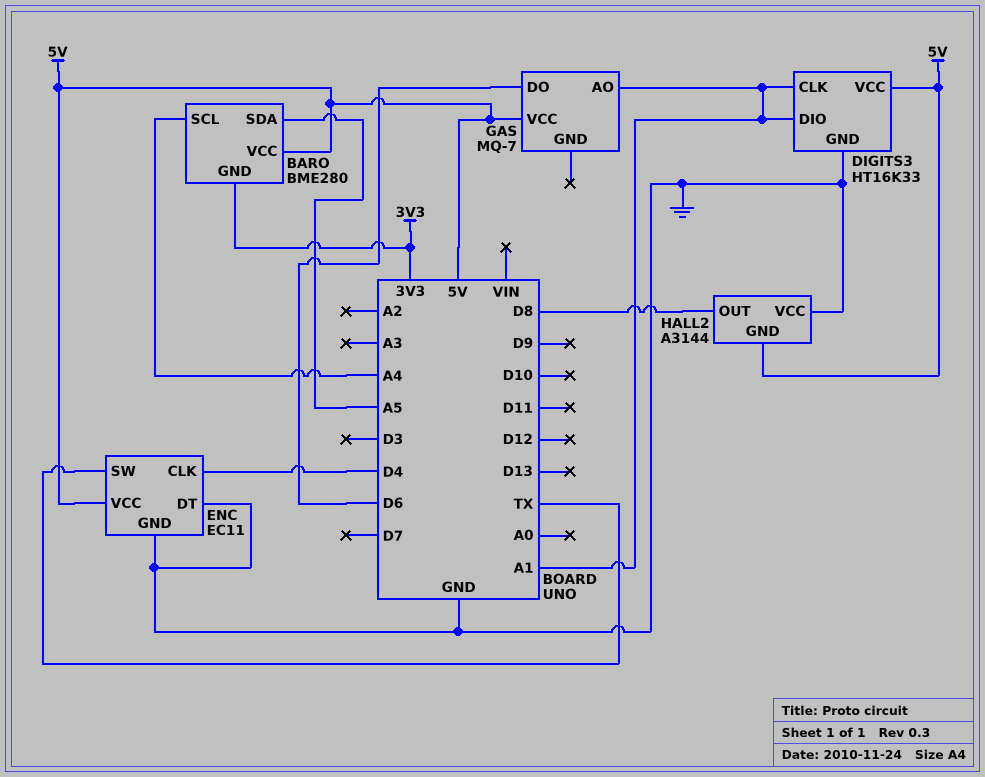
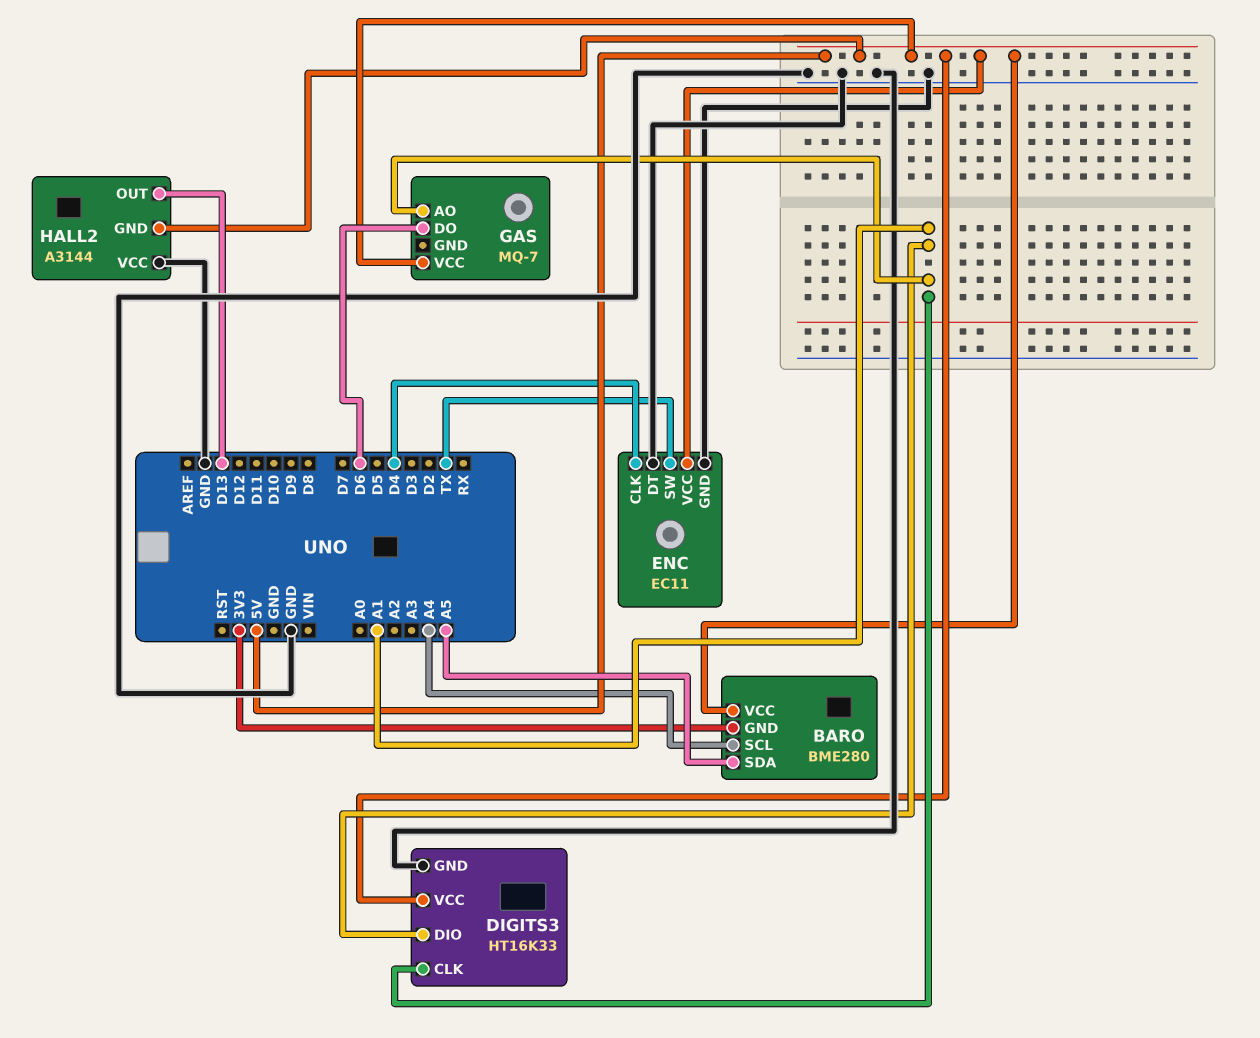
HALL2 pin OUT: D8 -> D13

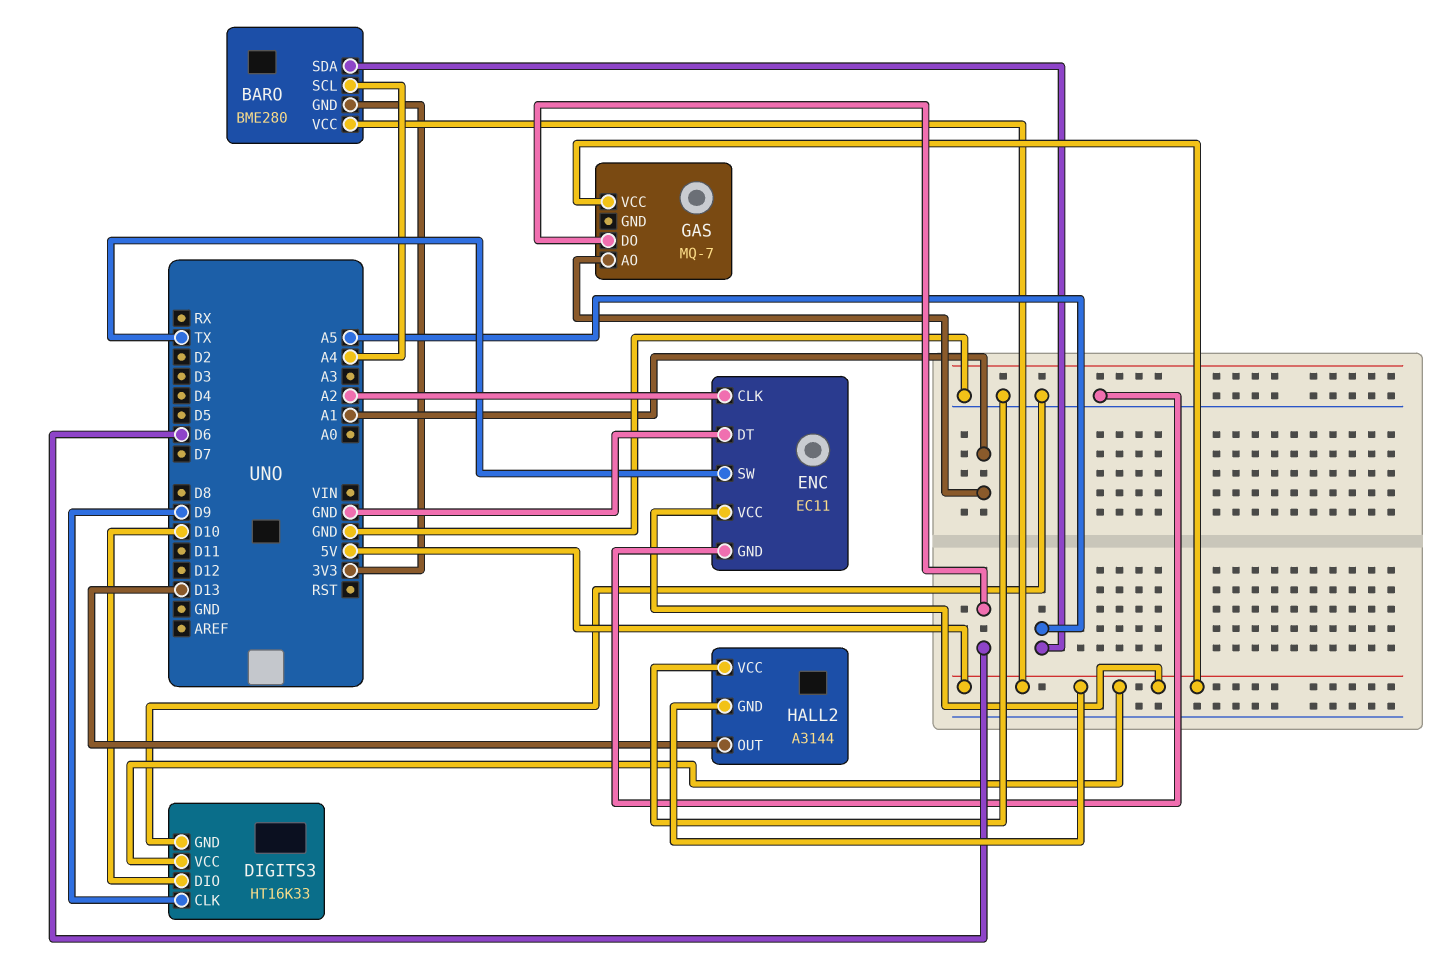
DIGITS3 pin CLK: A1 -> D9
DIGITS3 pin DIO: A1 -> D10
ENC pin CLK: D4 -> A2

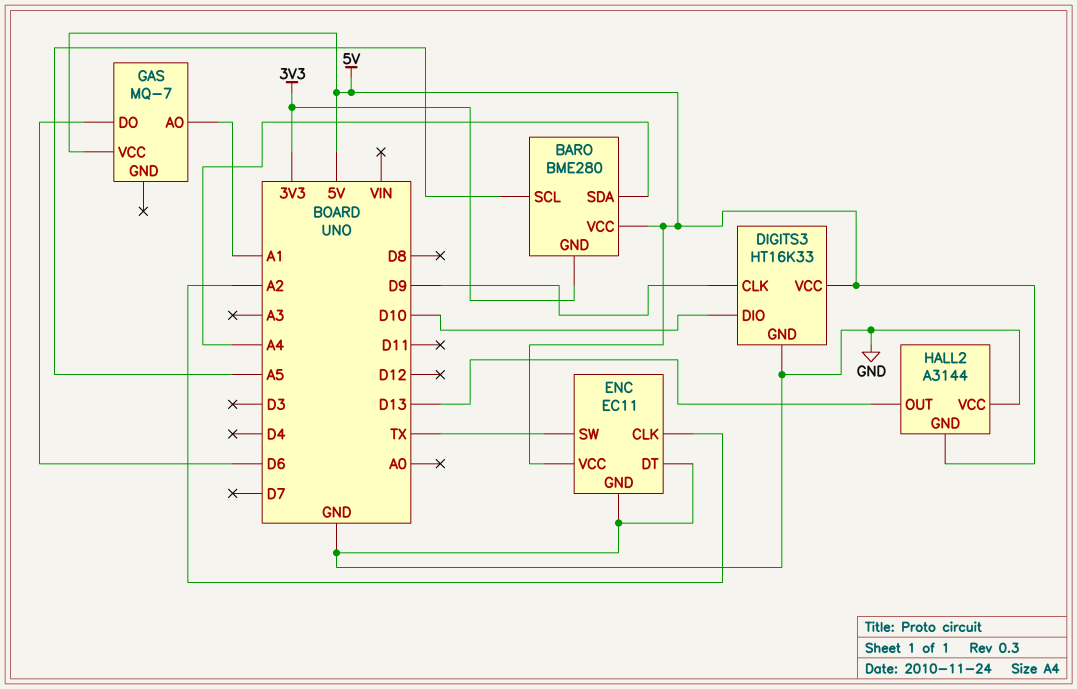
BARO pin SCL: A4 -> A5
BARO pin SDA: A5 -> A4

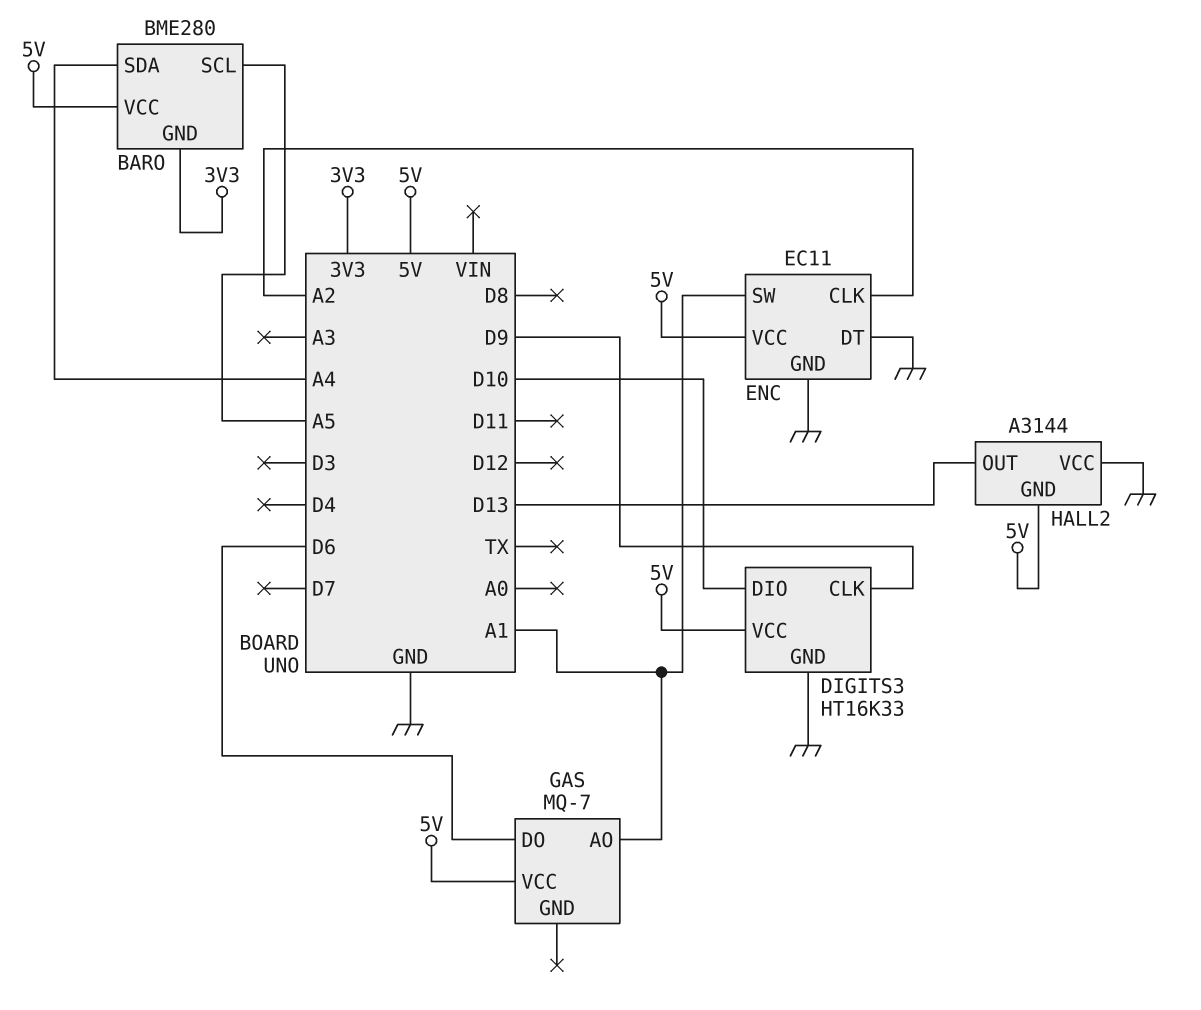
ENC pin SW: TX -> A1

